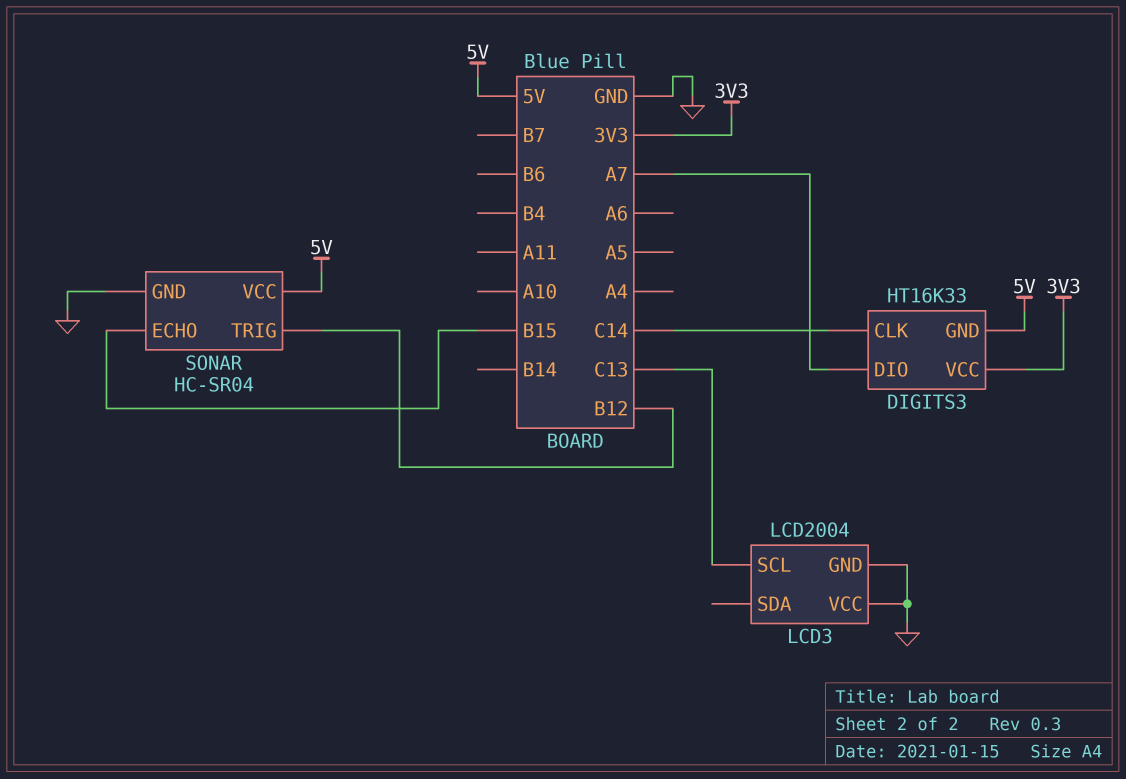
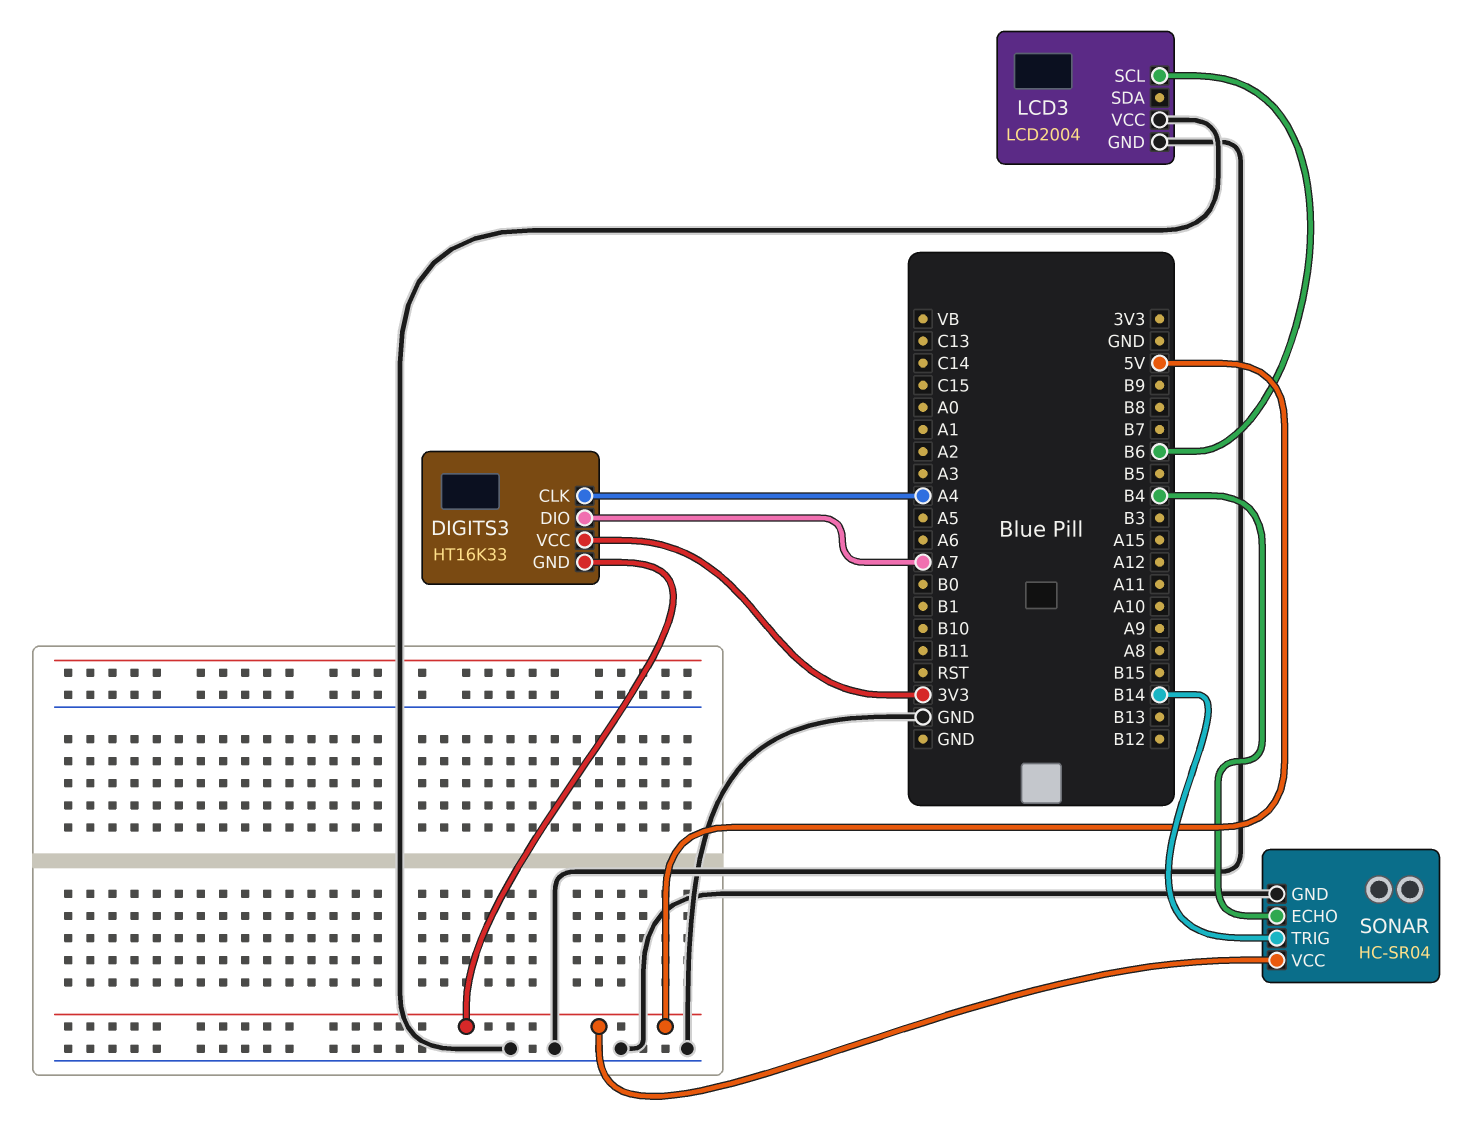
DIGITS3 pin CLK: C14 -> A4
LCD3 pin SCL: C13 -> B6
SONAR pin ECHO: B15 -> B4
SONAR pin TRIG: B12 -> B14

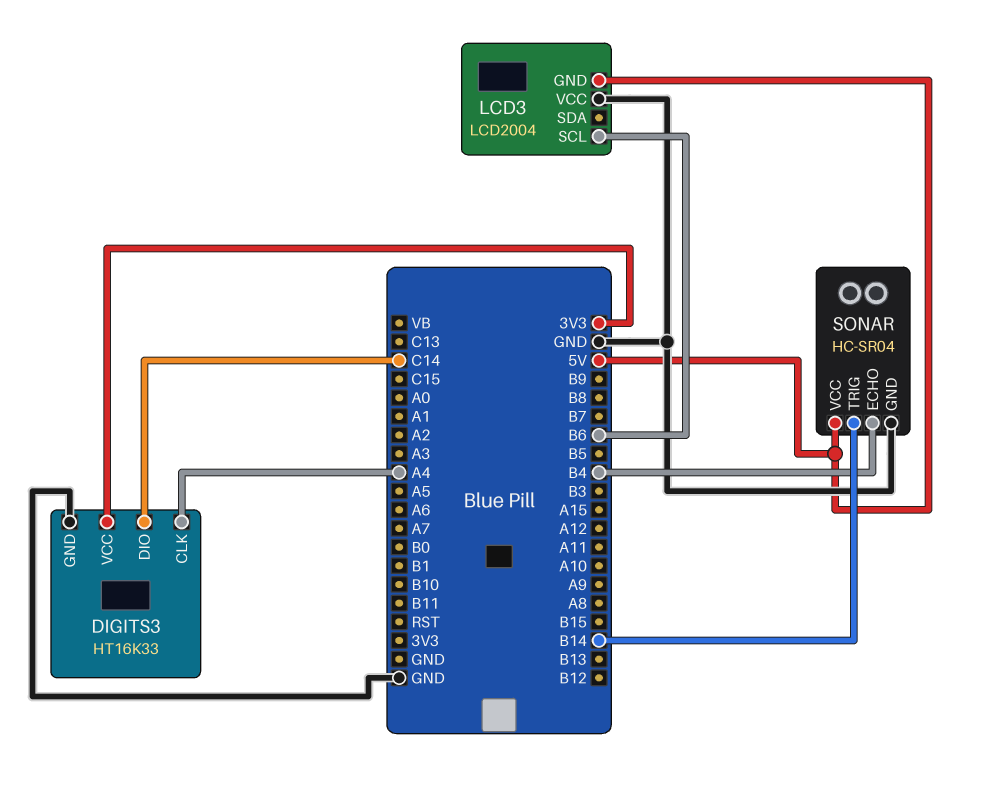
DIGITS3 pin DIO: A7 -> C14
DIGITS3 pin GND: 5V -> GND
LCD3 pin GND: GND -> 5V

